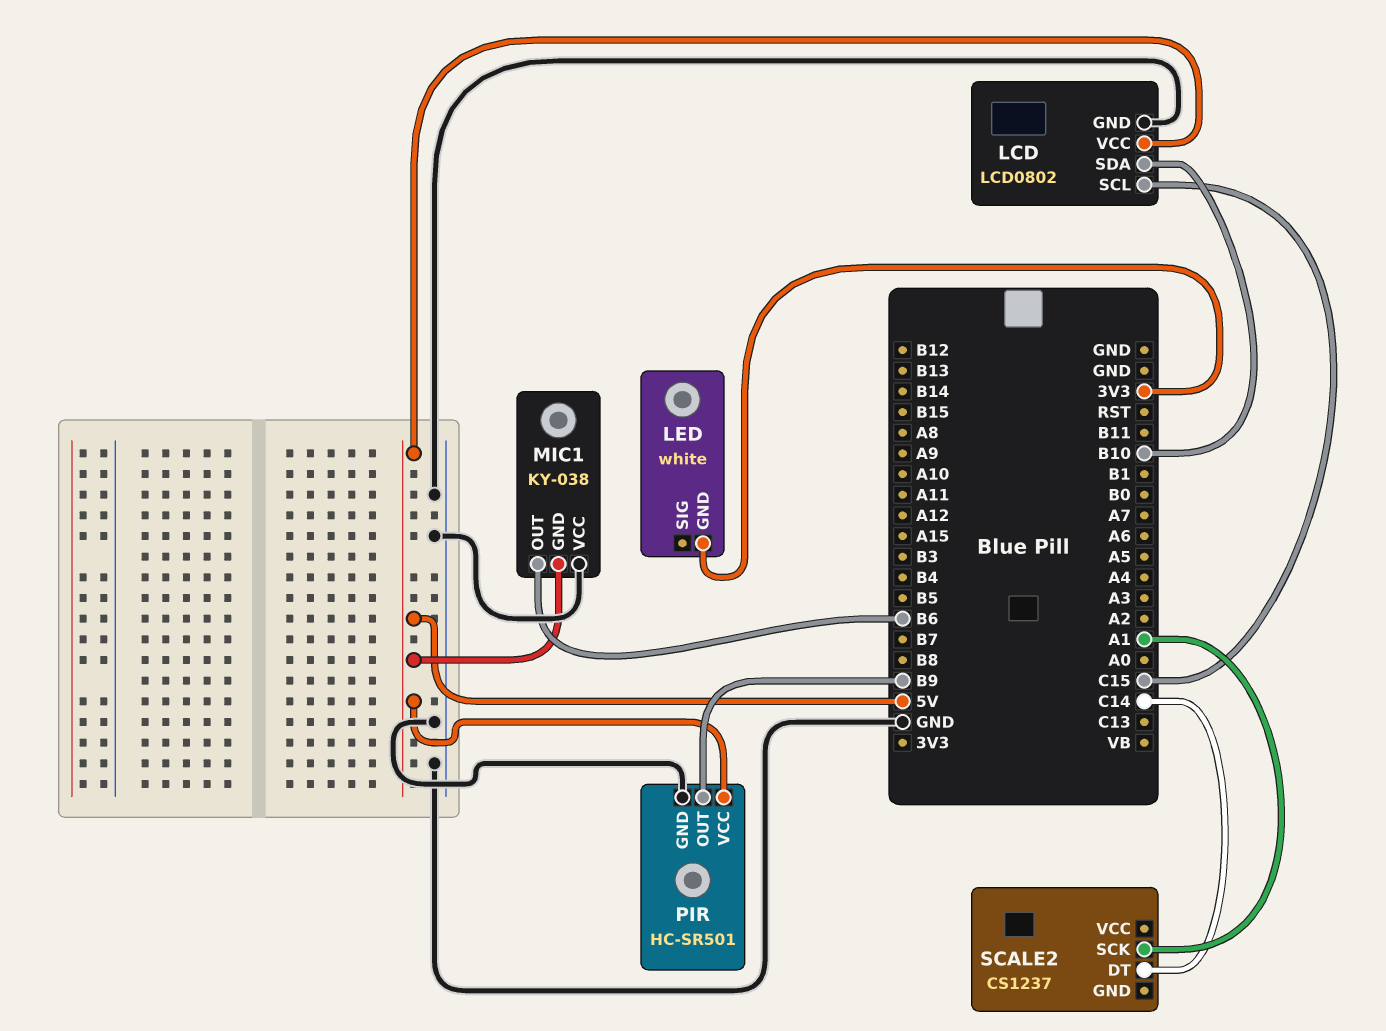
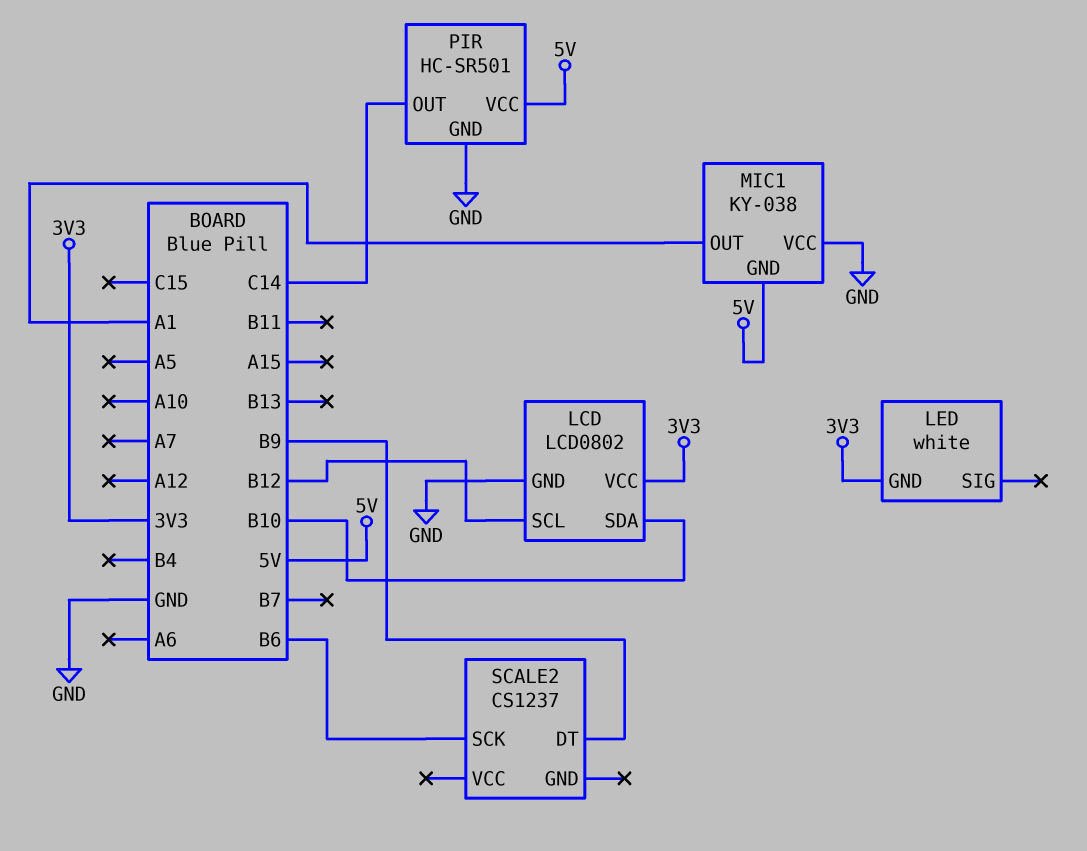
LCD pin SCL: C15 -> B12
LCD pin VCC: 5V -> 3V3
MIC1 pin OUT: B6 -> A1
PIR pin OUT: B9 -> C14
SCALE2 pin DT: C14 -> B9
SCALE2 pin SCK: A1 -> B6

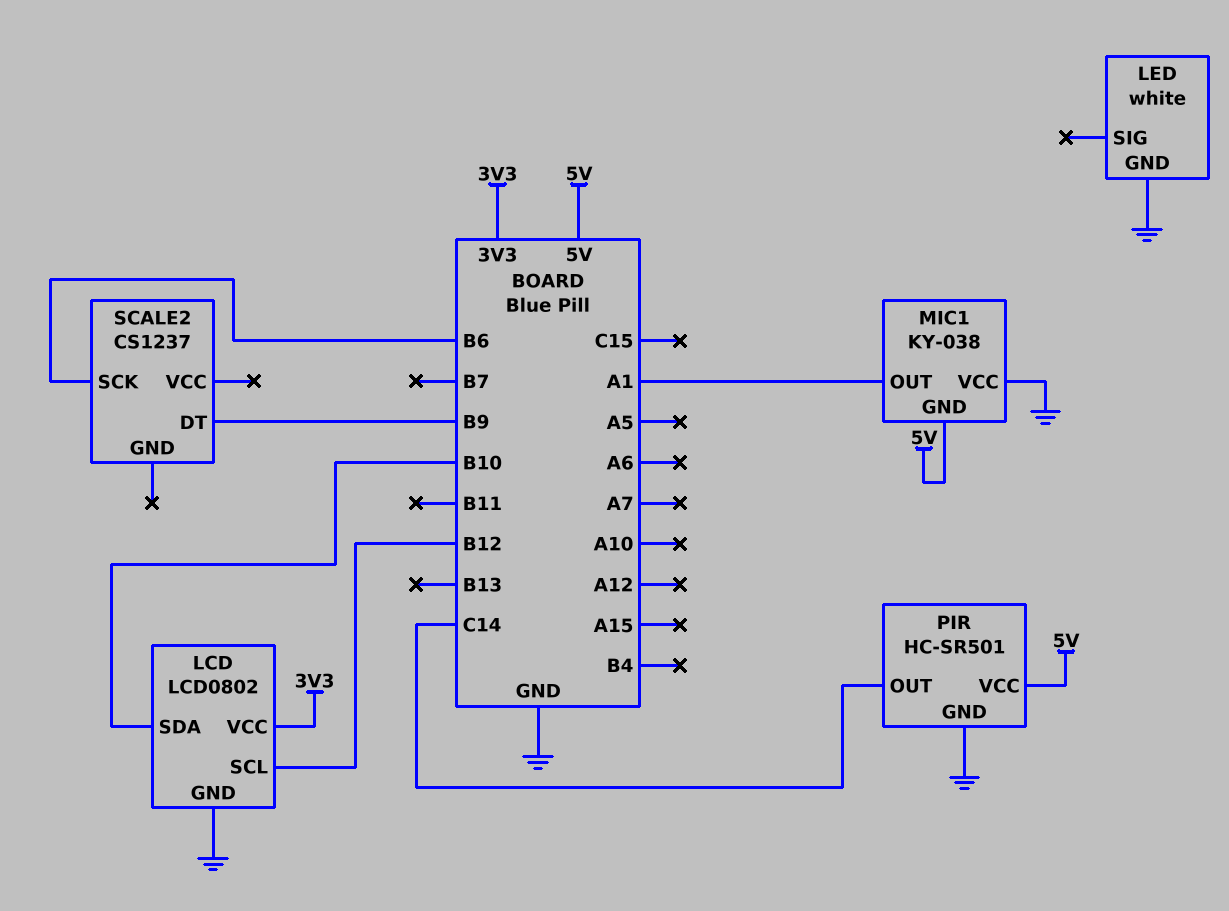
LED pin GND: 3V3 -> GND

